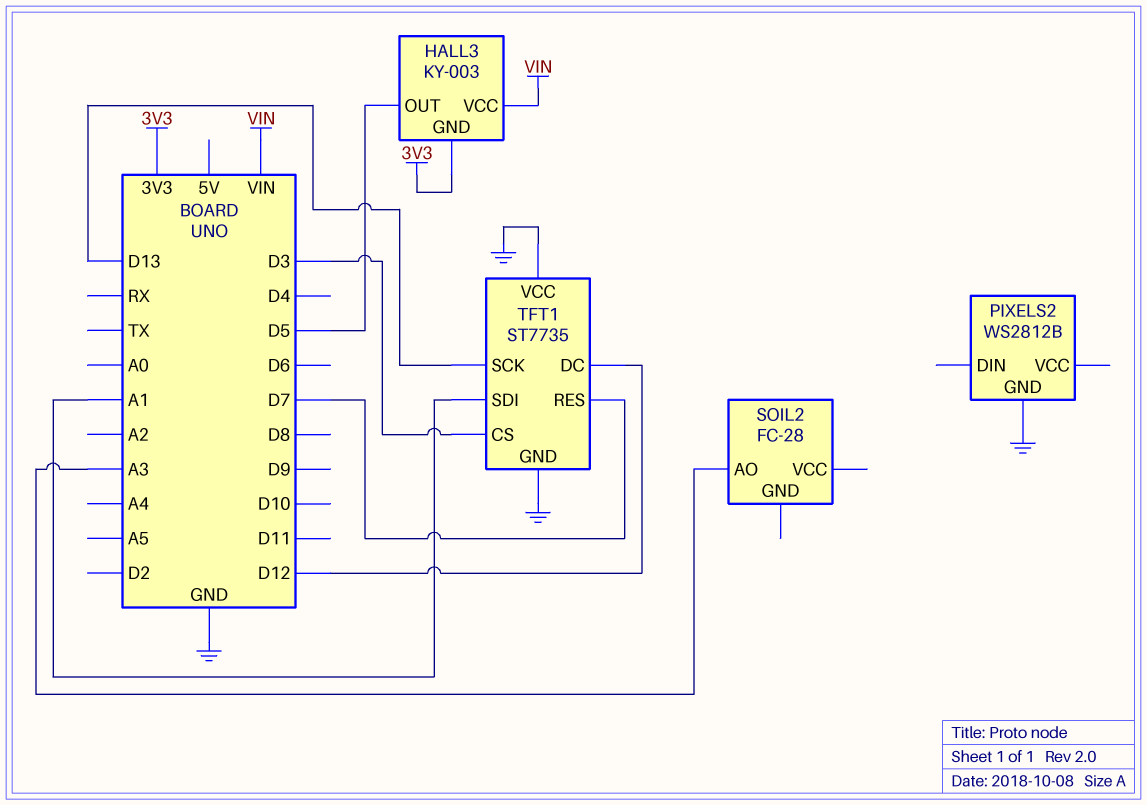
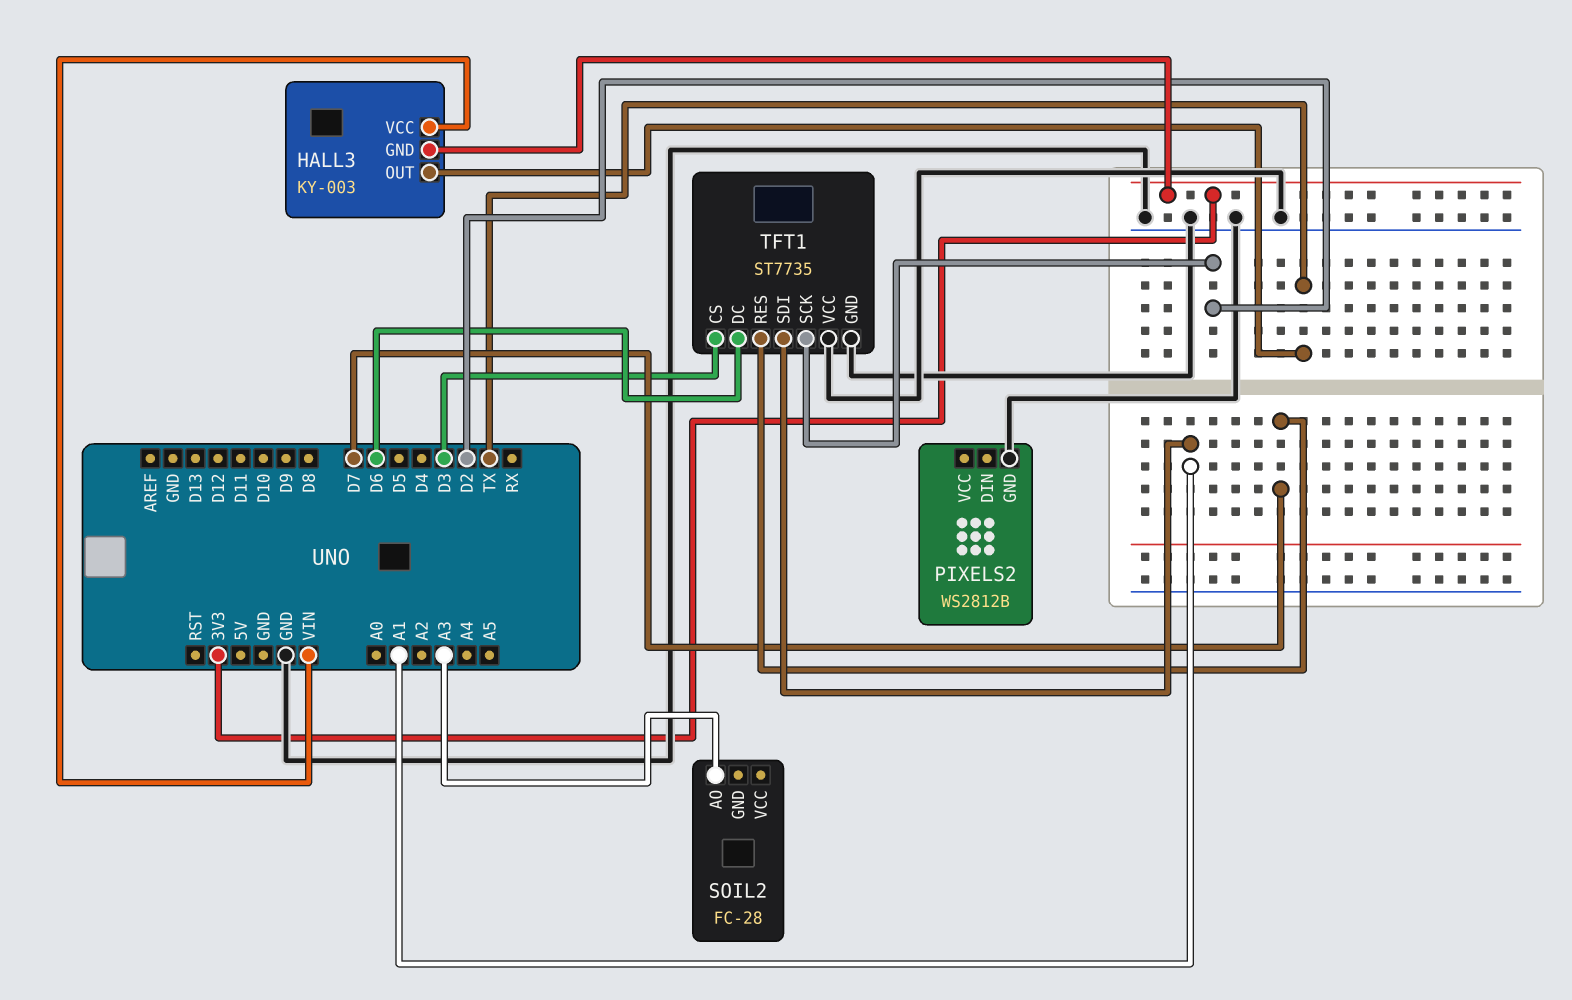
HALL3 pin OUT: D5 -> TX
TFT1 pin DC: D12 -> D6
TFT1 pin SCK: D13 -> D2

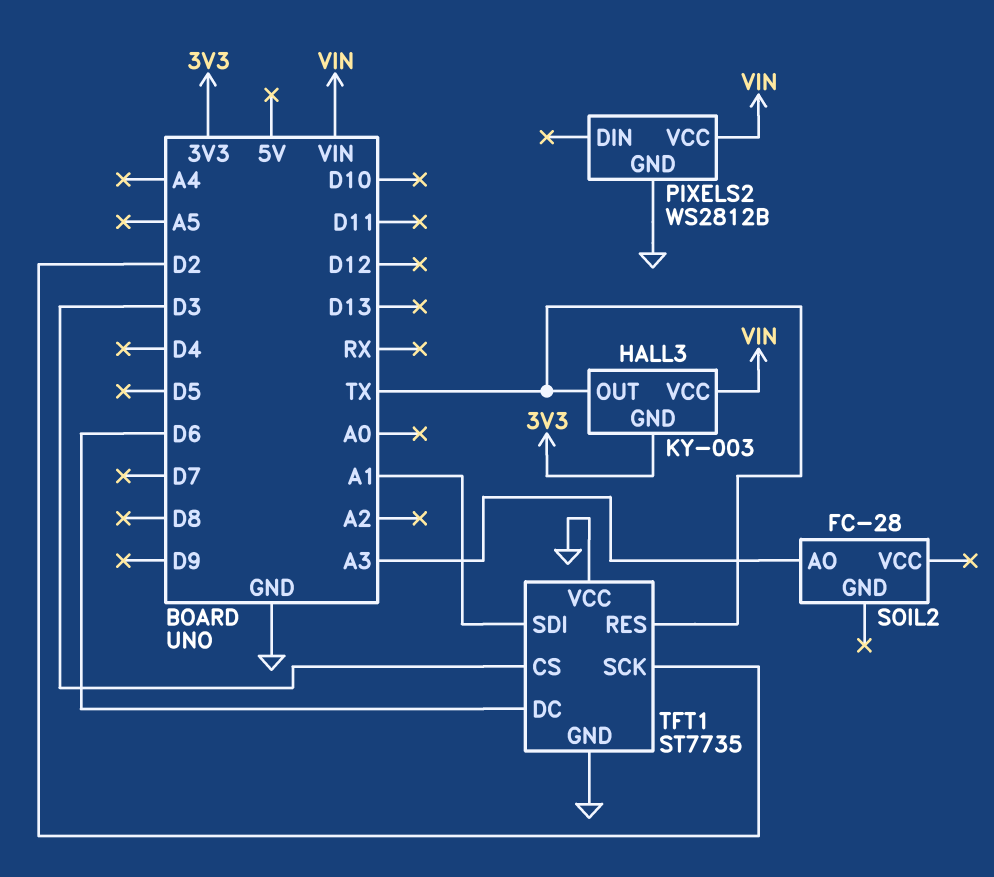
PIXELS2 pin VCC: none -> VIN
TFT1 pin RES: D7 -> TX

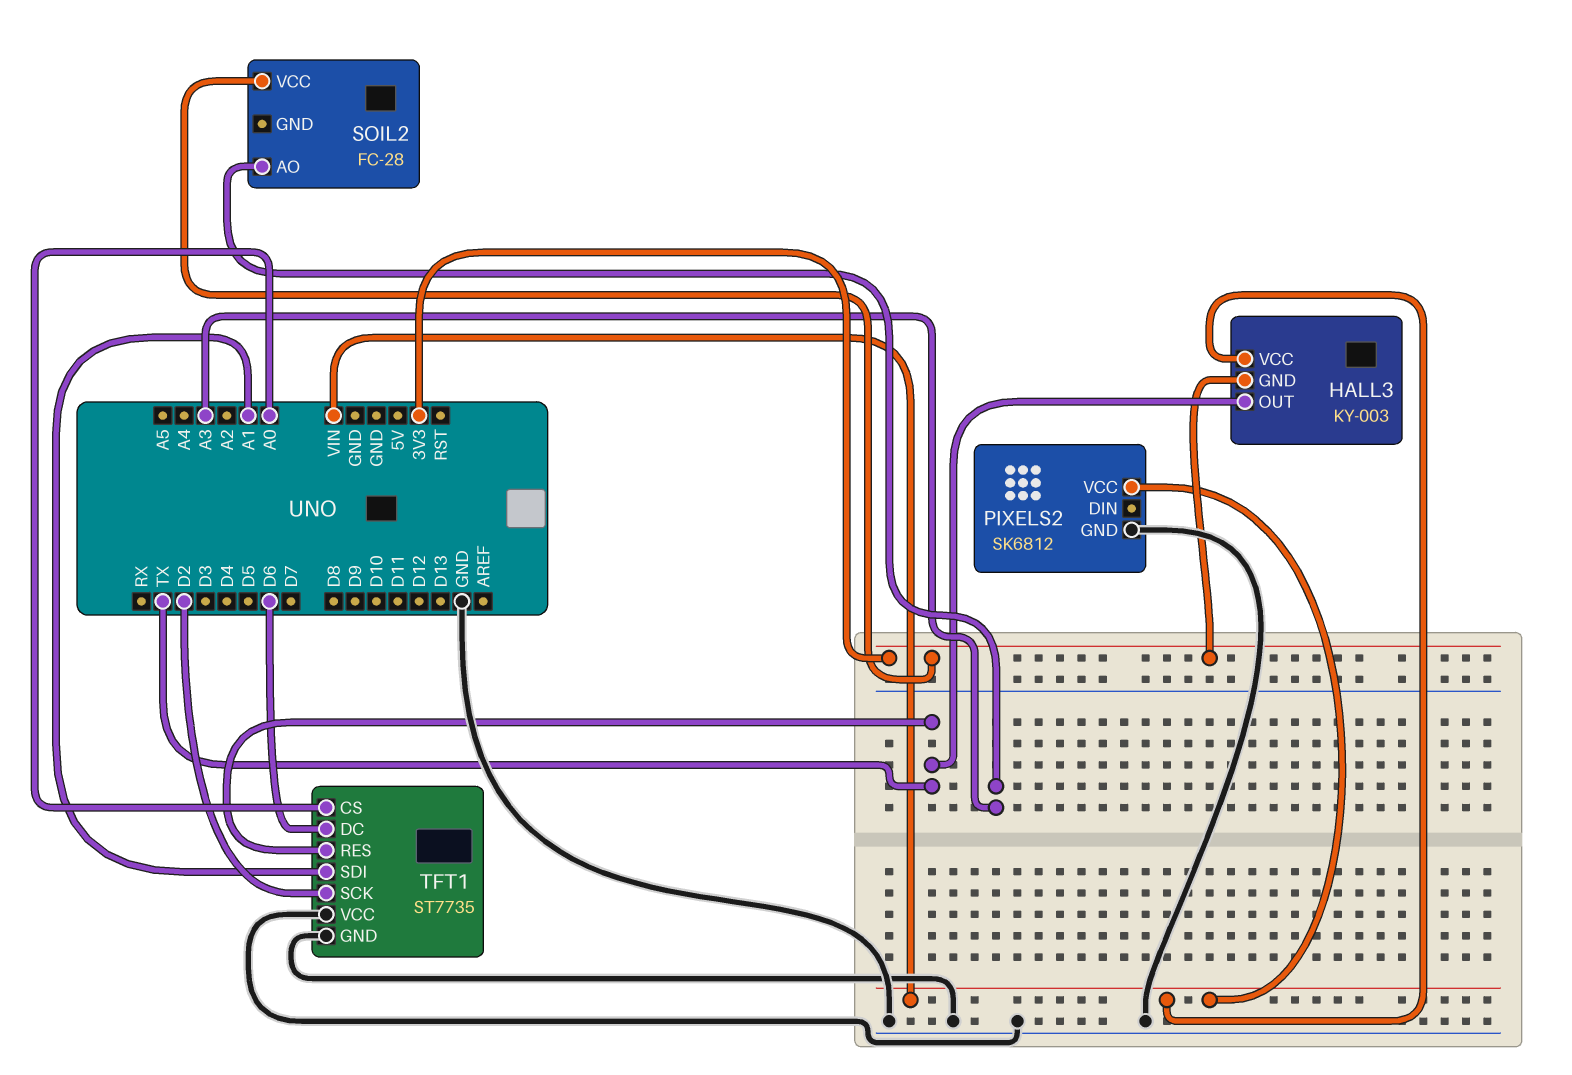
PIXELS2: WS2812B -> SK6812
SOIL2 pin VCC: none -> 3V3
TFT1 pin CS: D3 -> A0

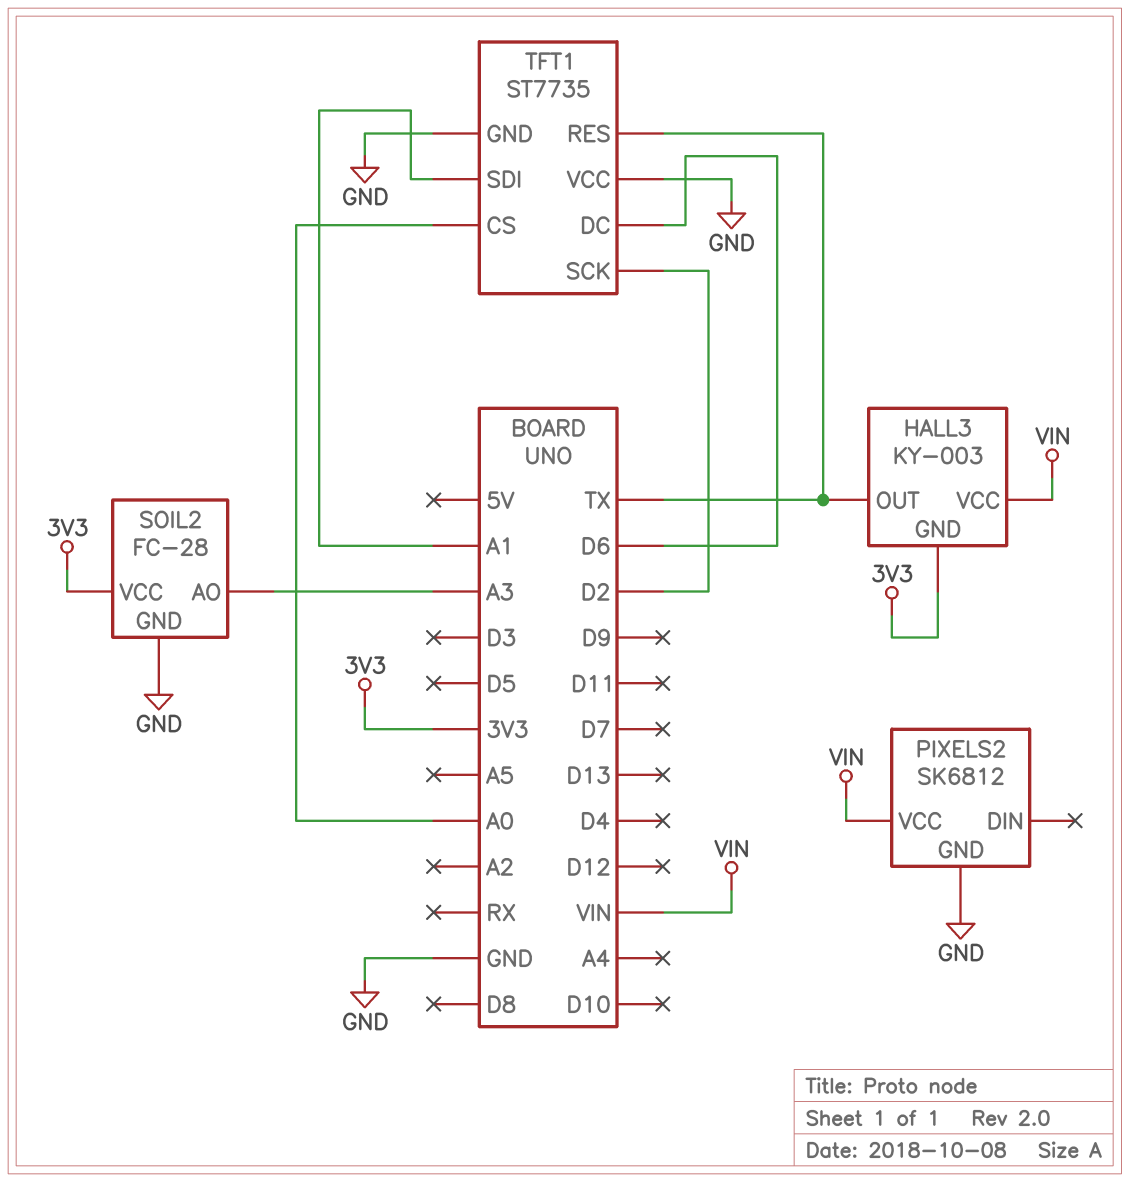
SOIL2 pin GND: none -> GND

